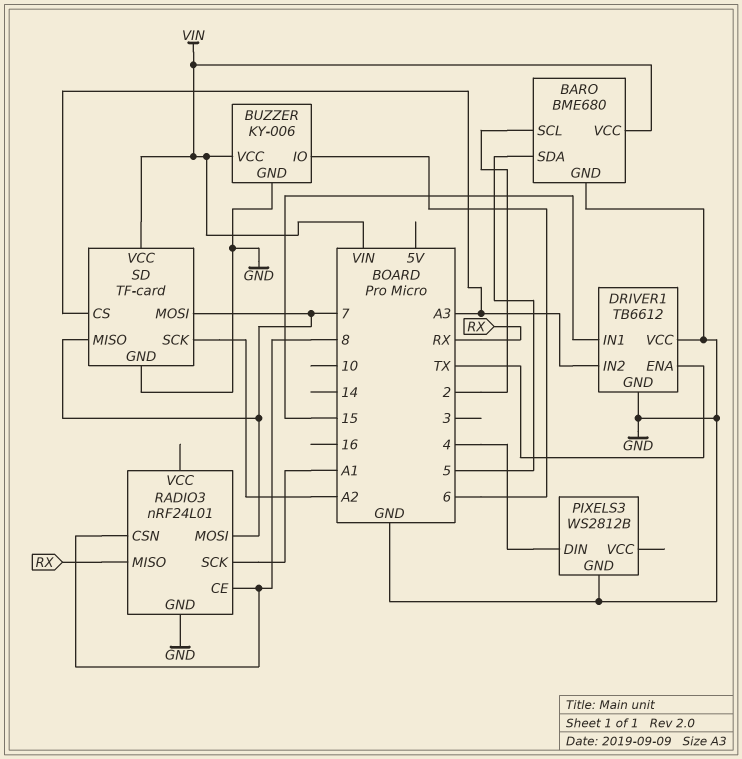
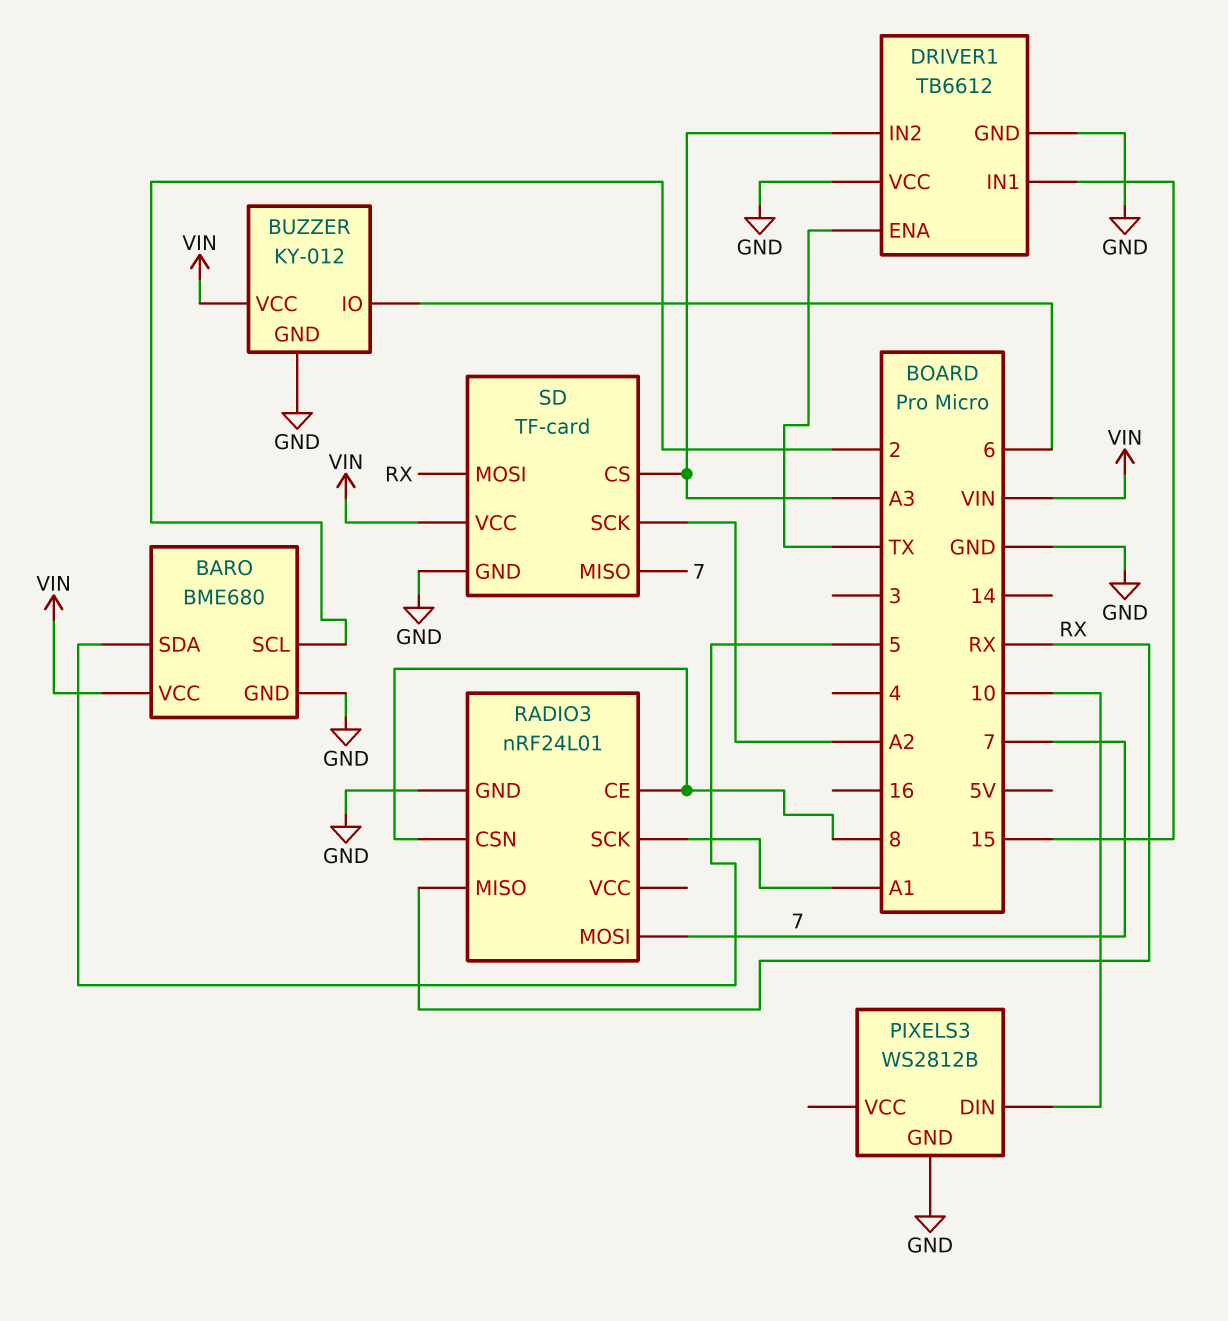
BUZZER: KY-006 -> KY-012
PIXELS3 pin DIN: 4 -> 10
SD pin MOSI: 7 -> RX

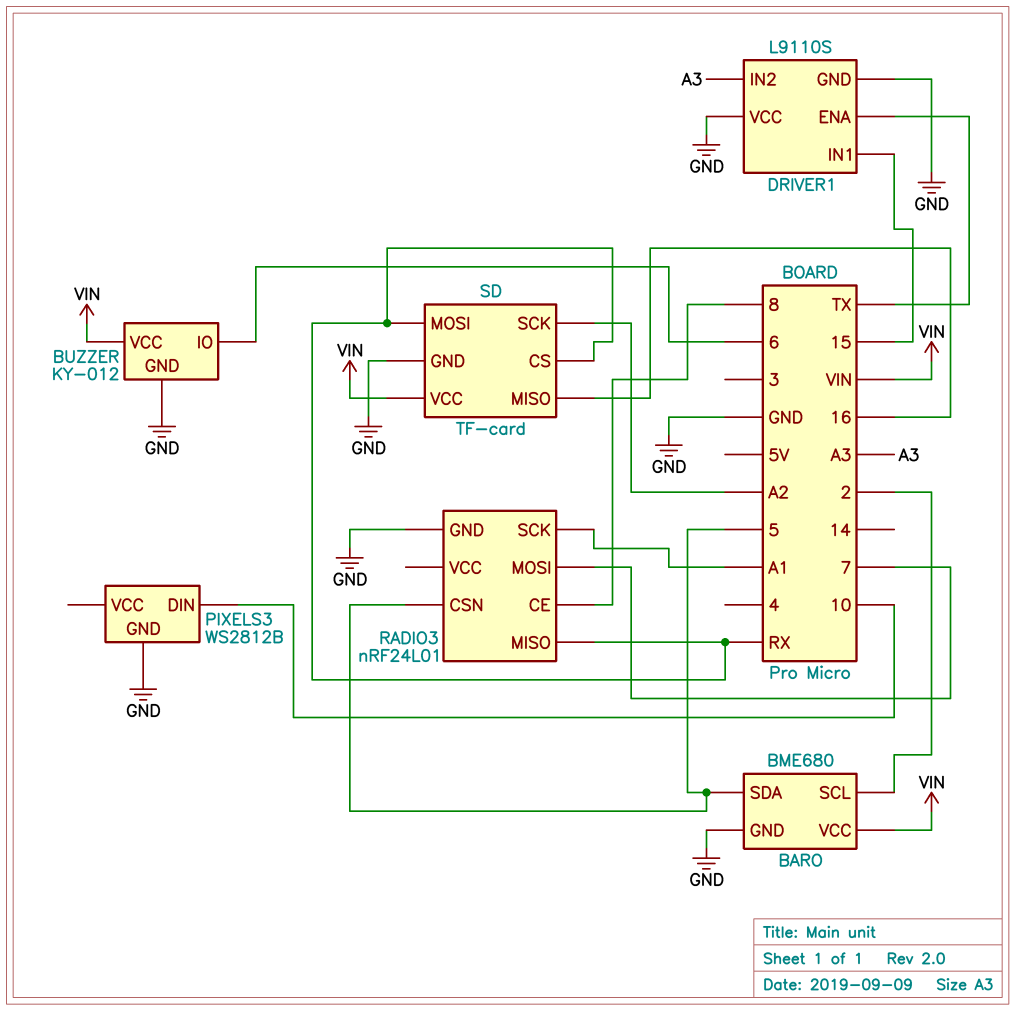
DRIVER1: TB6612 -> L9110S
RADIO3 pin CSN: 8 -> 5
SD pin CS: A3 -> RX
SD pin MISO: 7 -> 16

